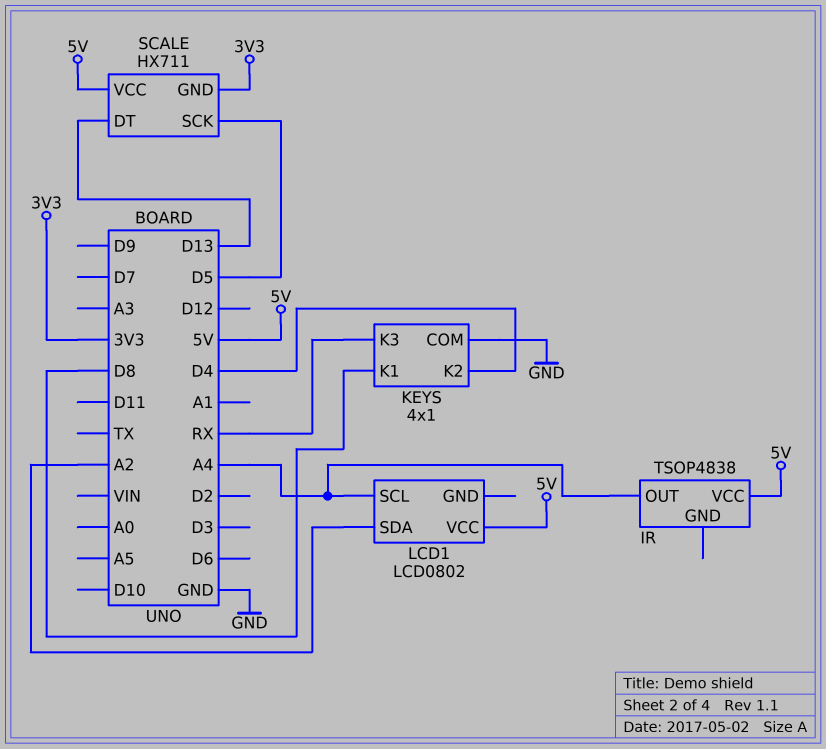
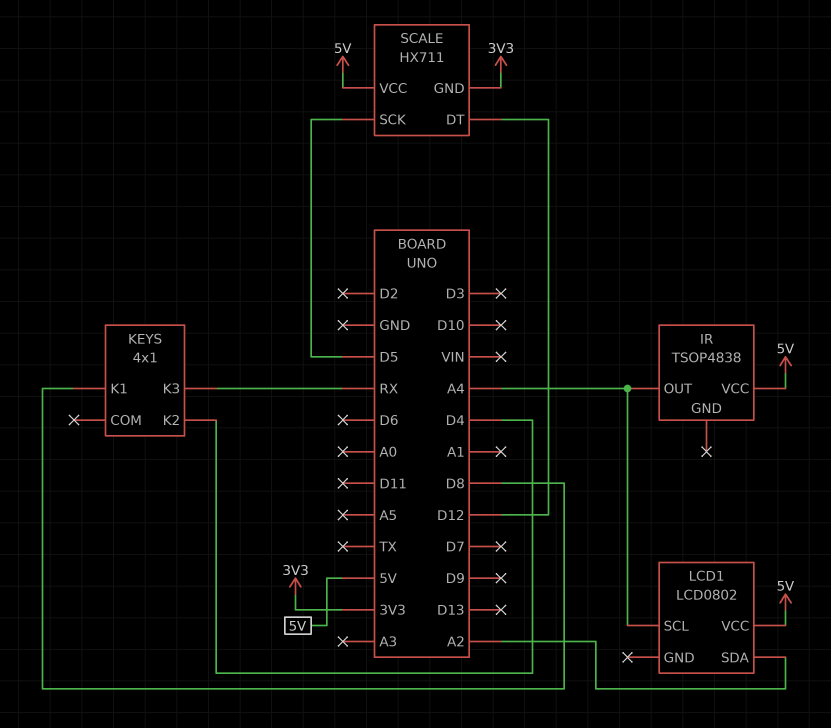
KEYS pin COM: GND -> none
SCALE pin DT: D13 -> D12

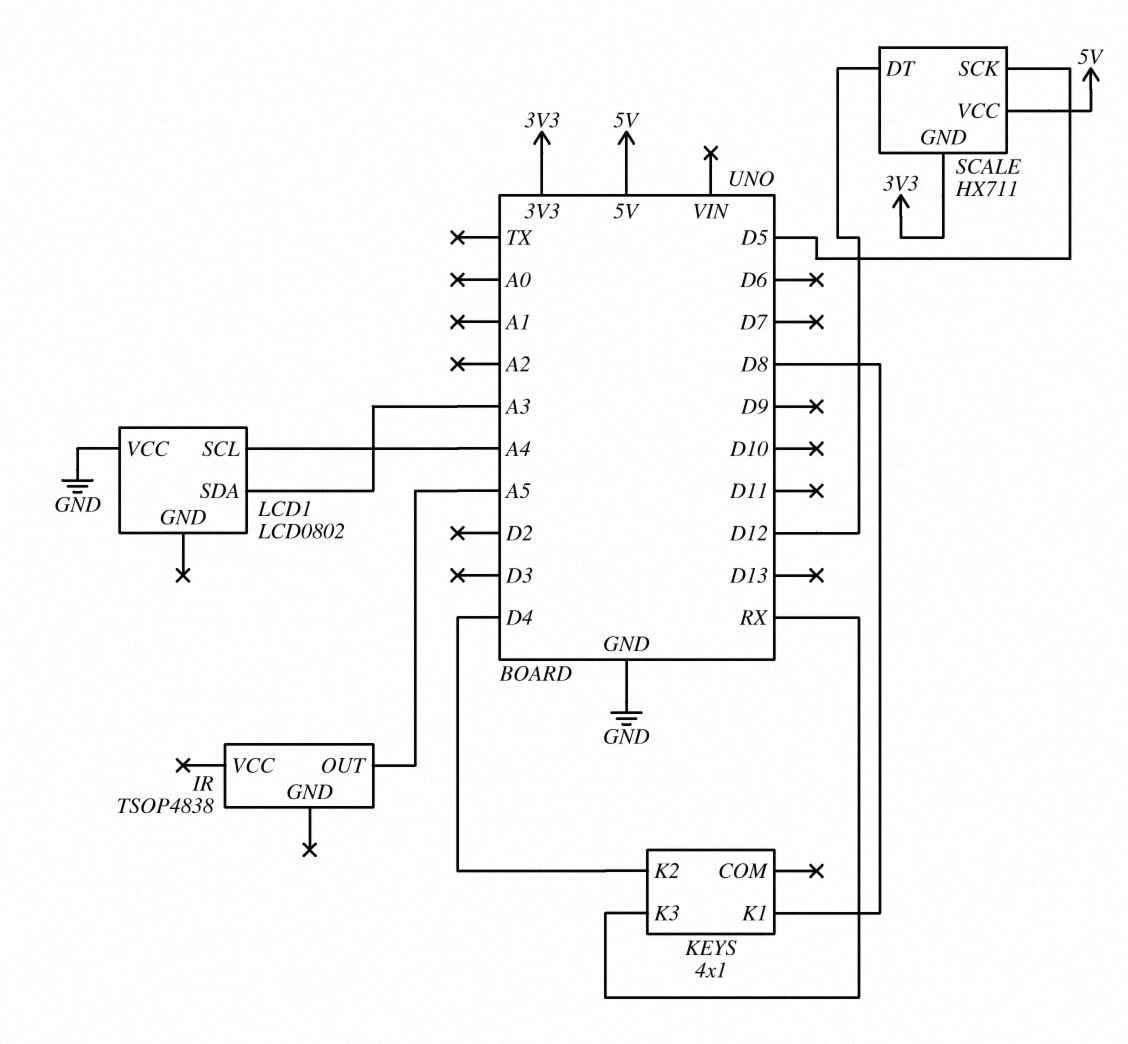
IR pin OUT: A4 -> A5
IR pin VCC: 5V -> none
LCD1 pin SDA: A2 -> A3
LCD1 pin VCC: 5V -> GND

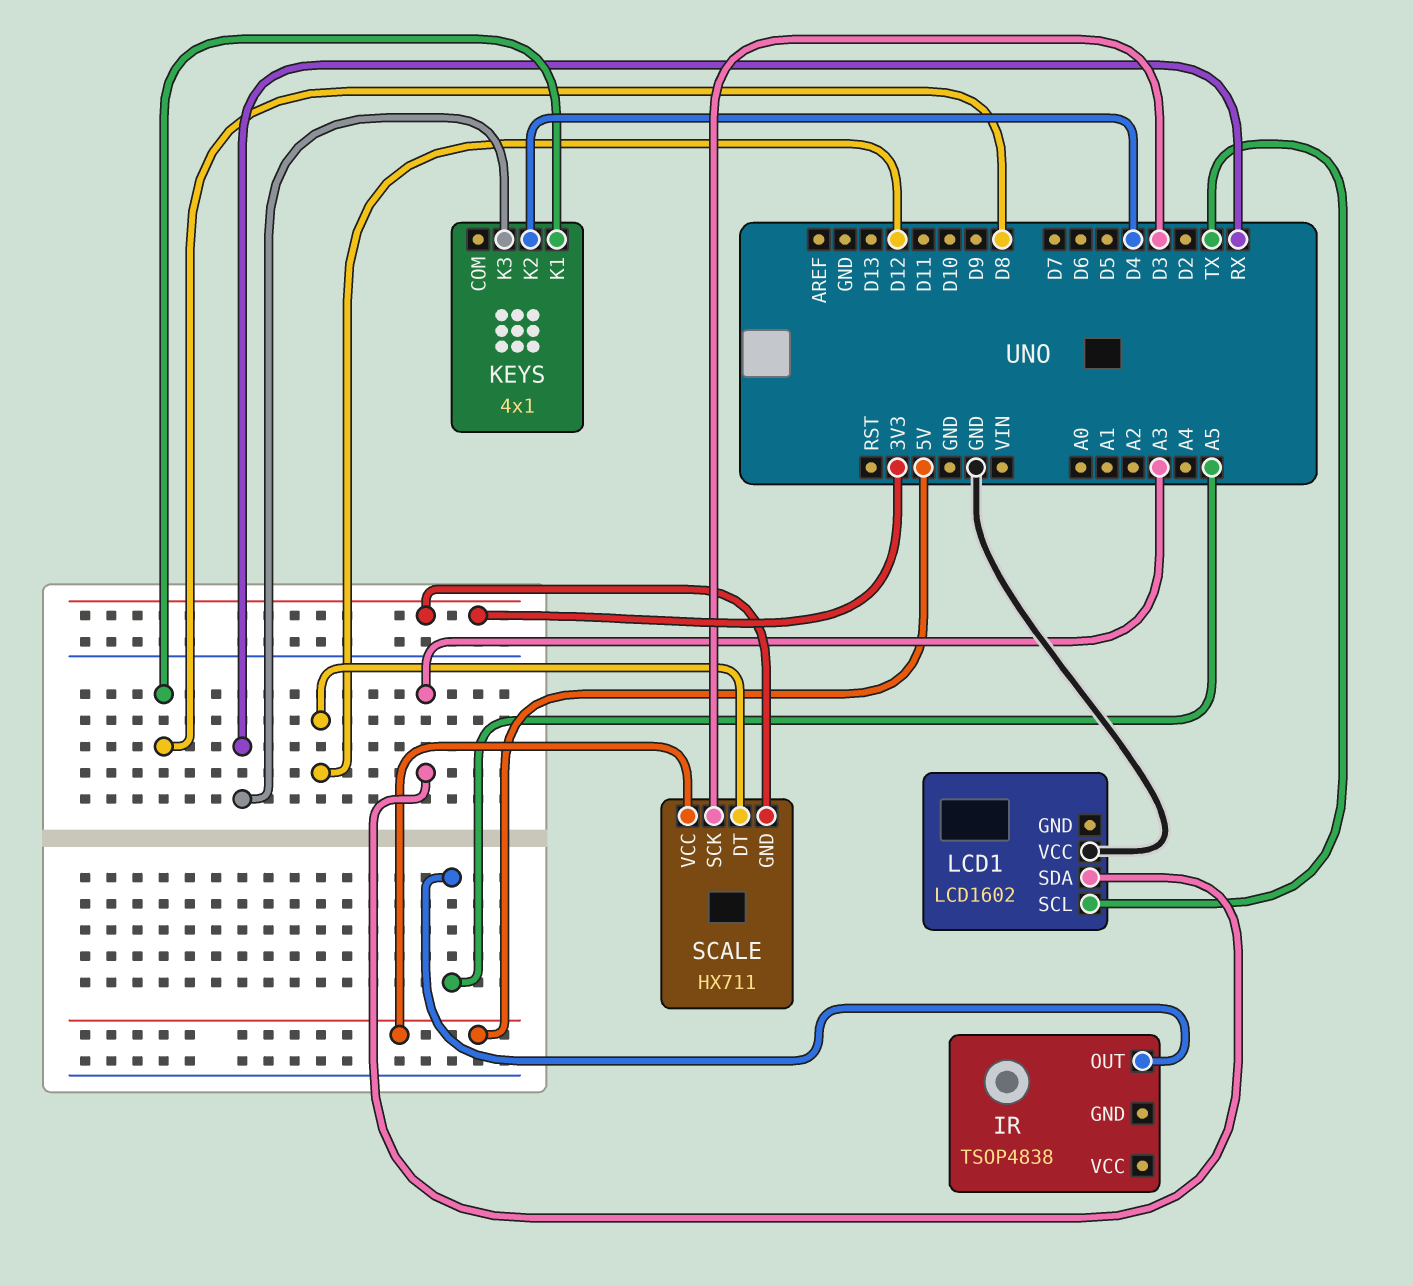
LCD1: LCD0802 -> LCD1602
LCD1 pin SCL: A4 -> TX
SCALE pin SCK: D5 -> D3

